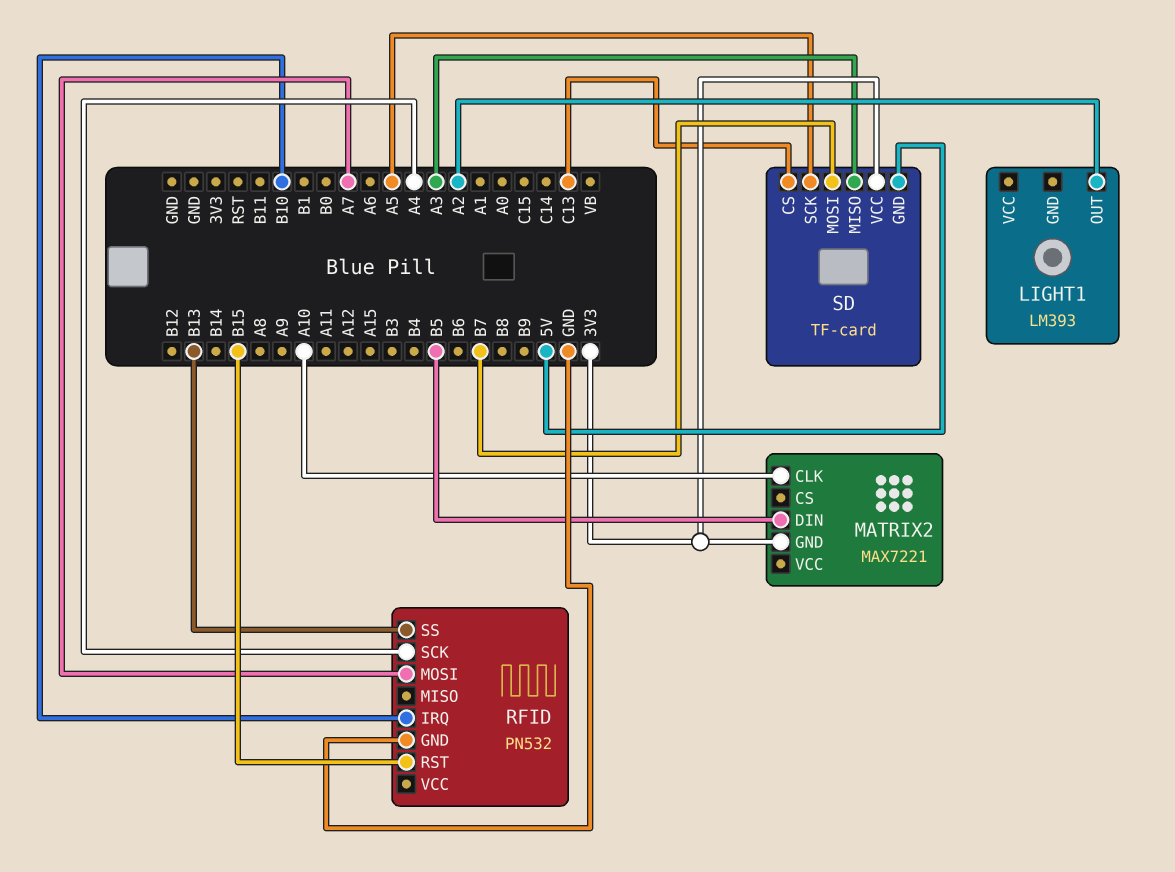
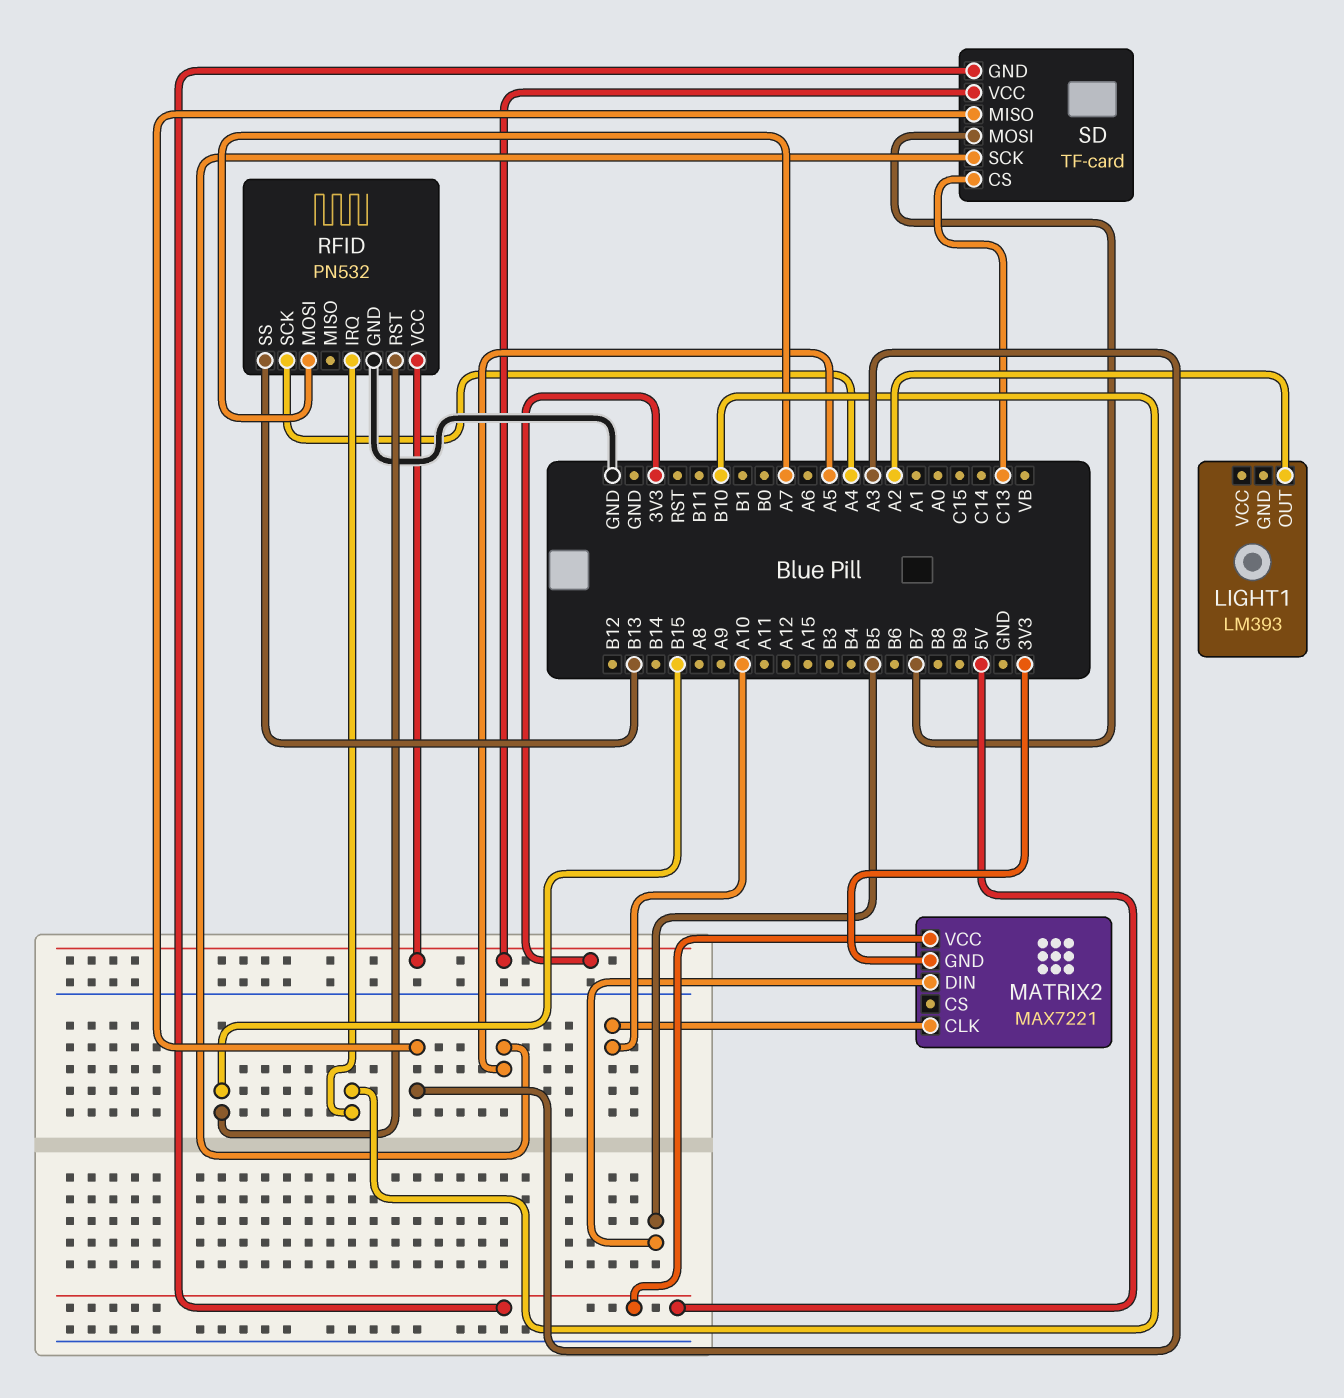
MATRIX2 pin VCC: none -> 5V
RFID pin VCC: none -> 3V3

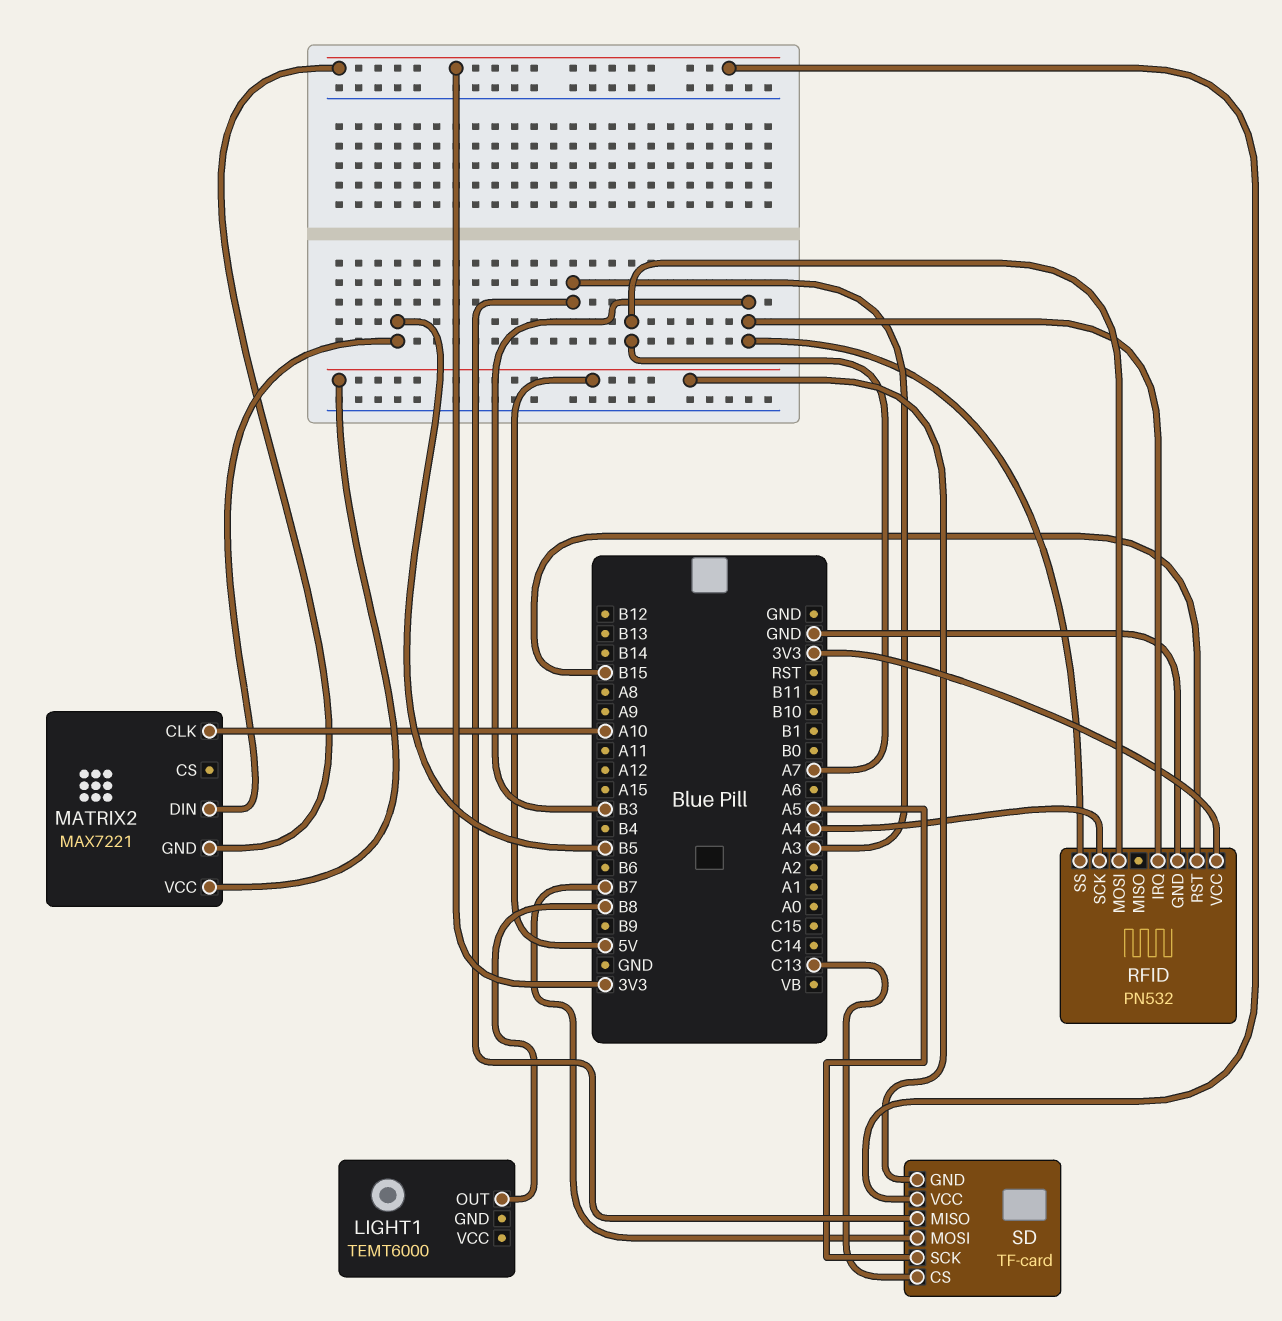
LIGHT1: LM393 -> TEMT6000
LIGHT1 pin OUT: A2 -> B8
RFID pin IRQ: B10 -> B3
RFID pin SS: B13 -> B3

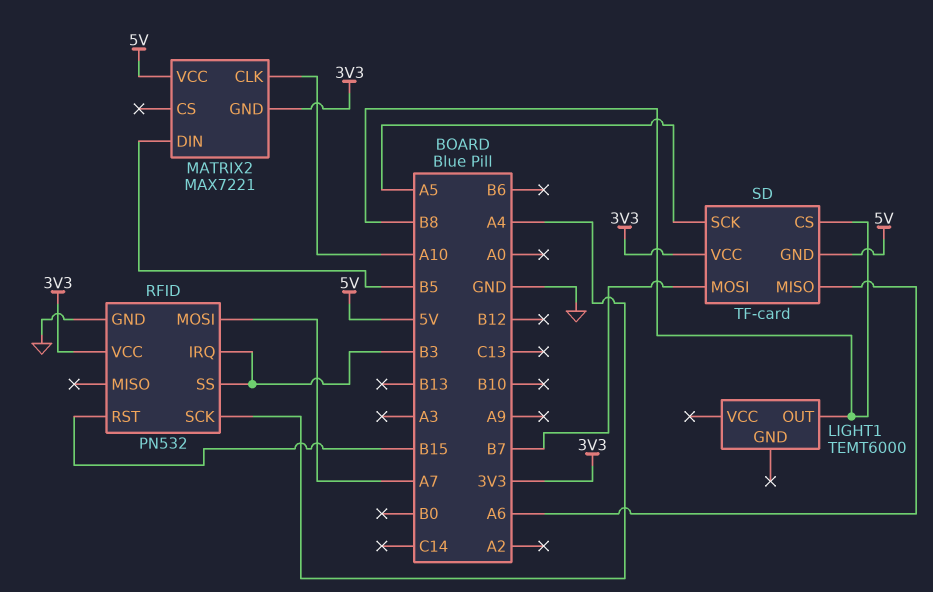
SD pin CS: C13 -> B8
SD pin MISO: A3 -> A6

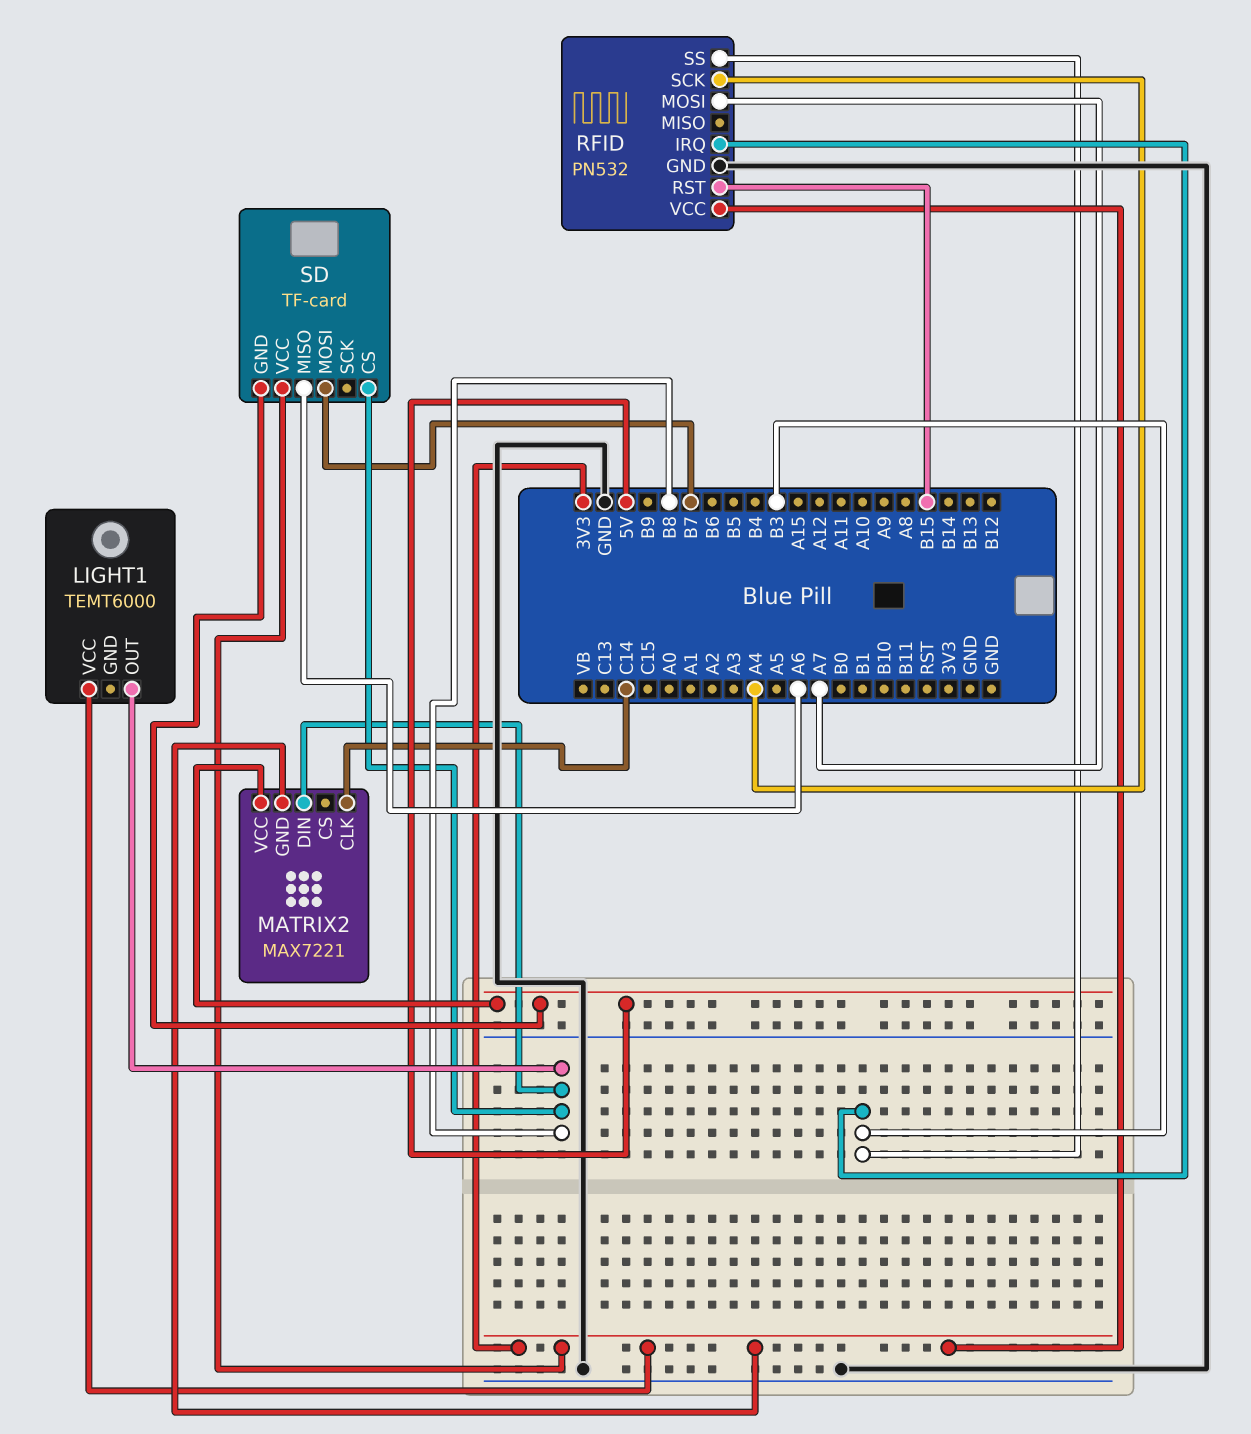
LIGHT1 pin VCC: none -> 3V3
MATRIX2 pin CLK: A10 -> C14
MATRIX2 pin DIN: B5 -> B8
SD pin SCK: A5 -> none

